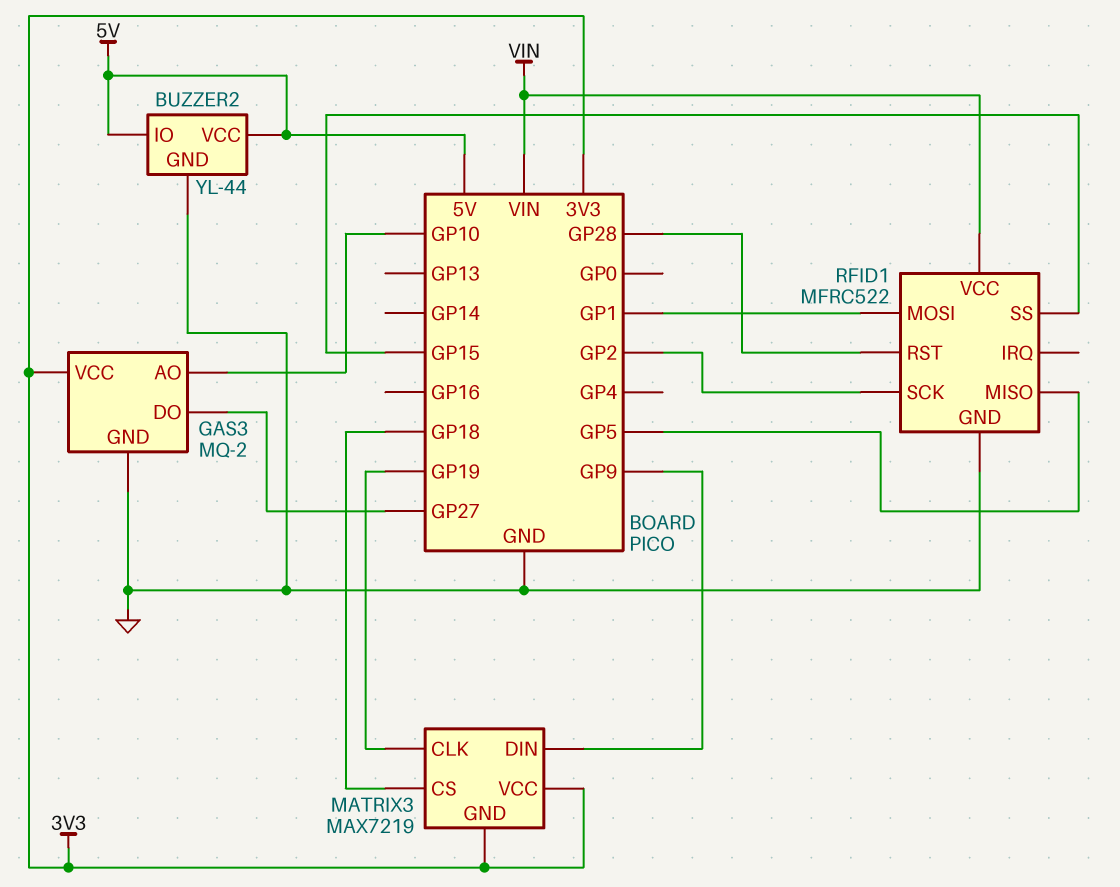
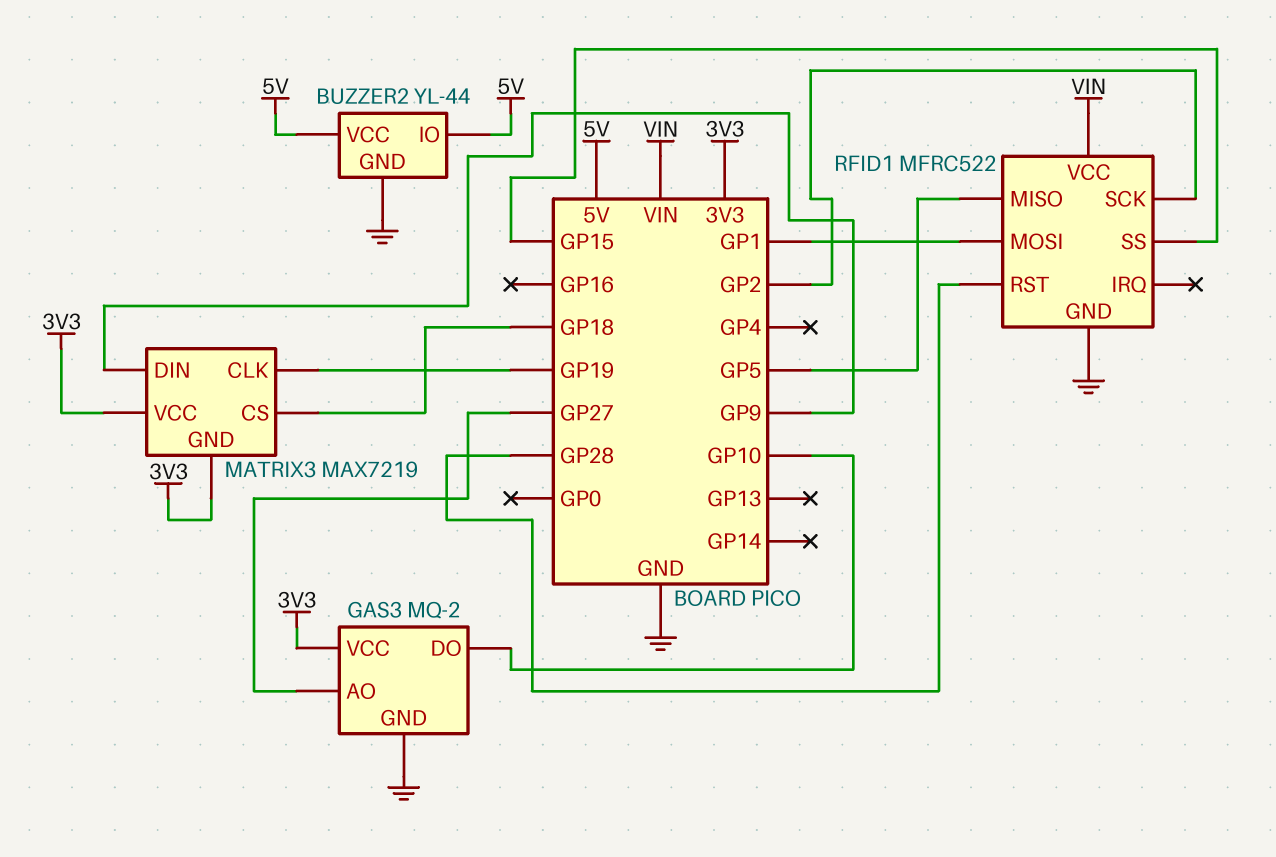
GAS3 pin AO: GP10 -> GP27
GAS3 pin DO: GP27 -> GP10

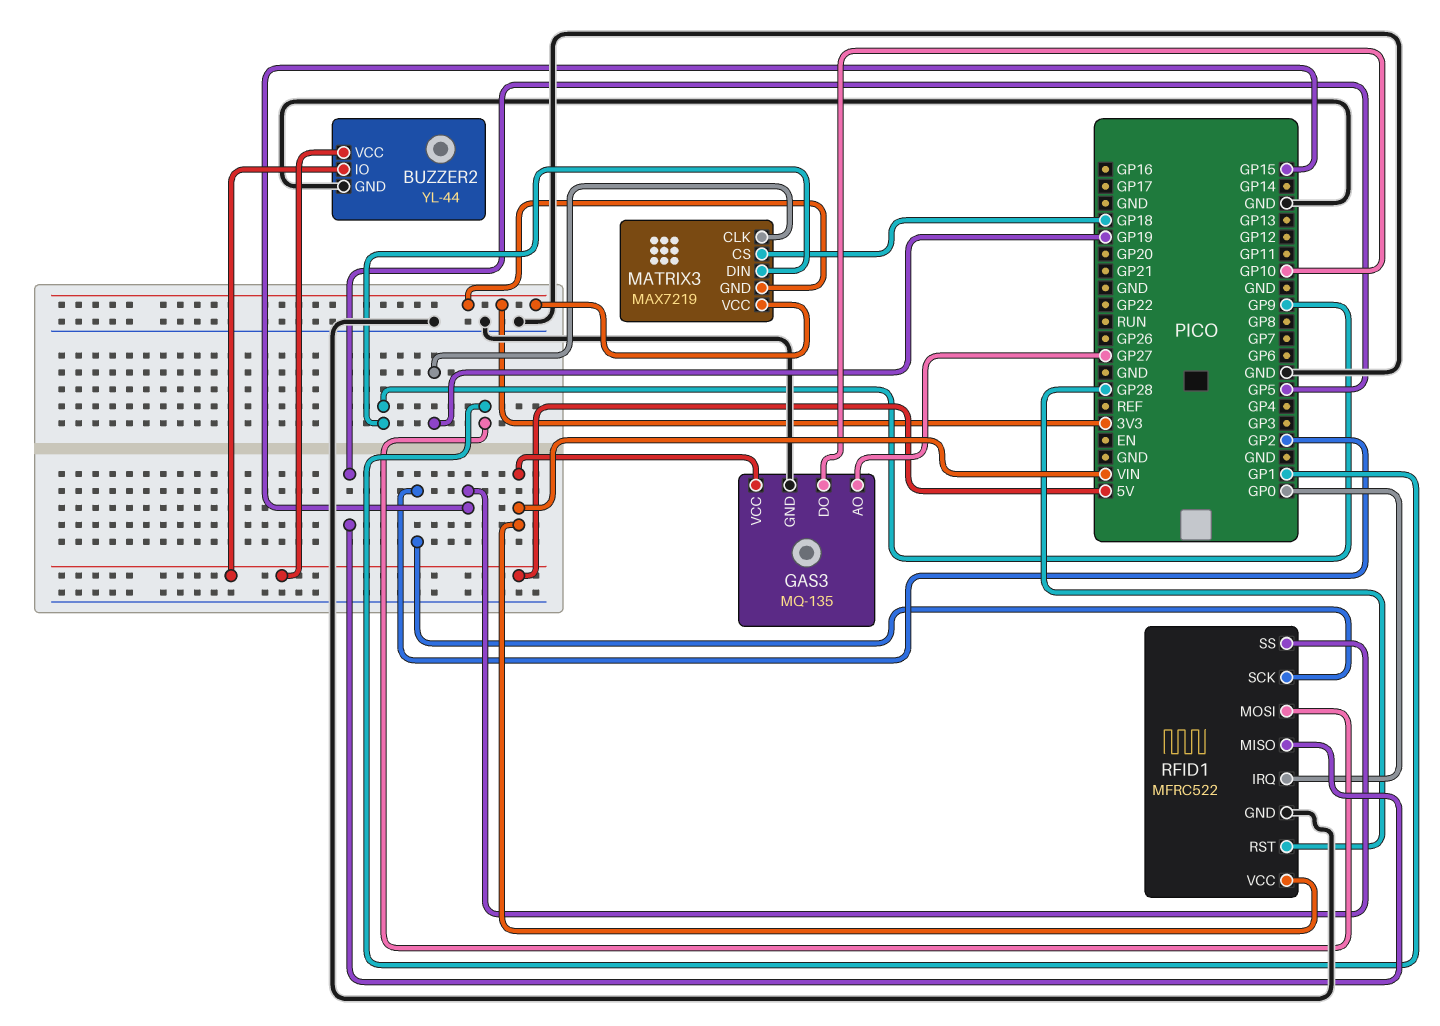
GAS3: MQ-2 -> MQ-135
GAS3 pin VCC: 3V3 -> VIN
RFID1 pin IRQ: none -> GP0

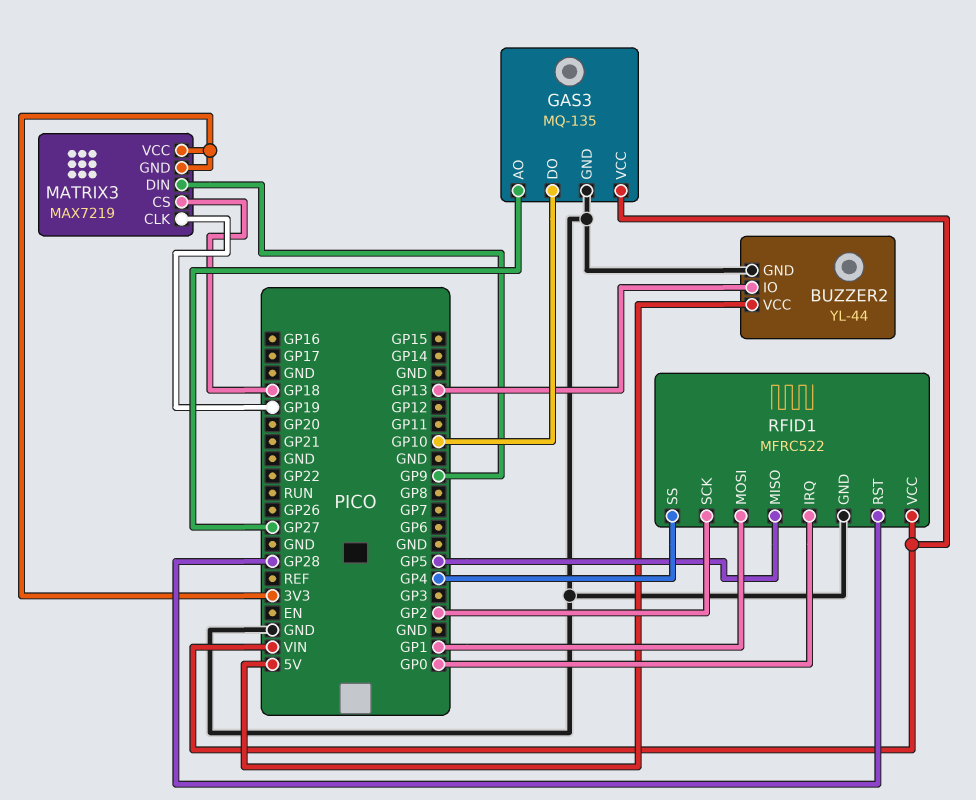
BUZZER2 pin IO: 5V -> GP13
RFID1 pin SS: GP15 -> GP4

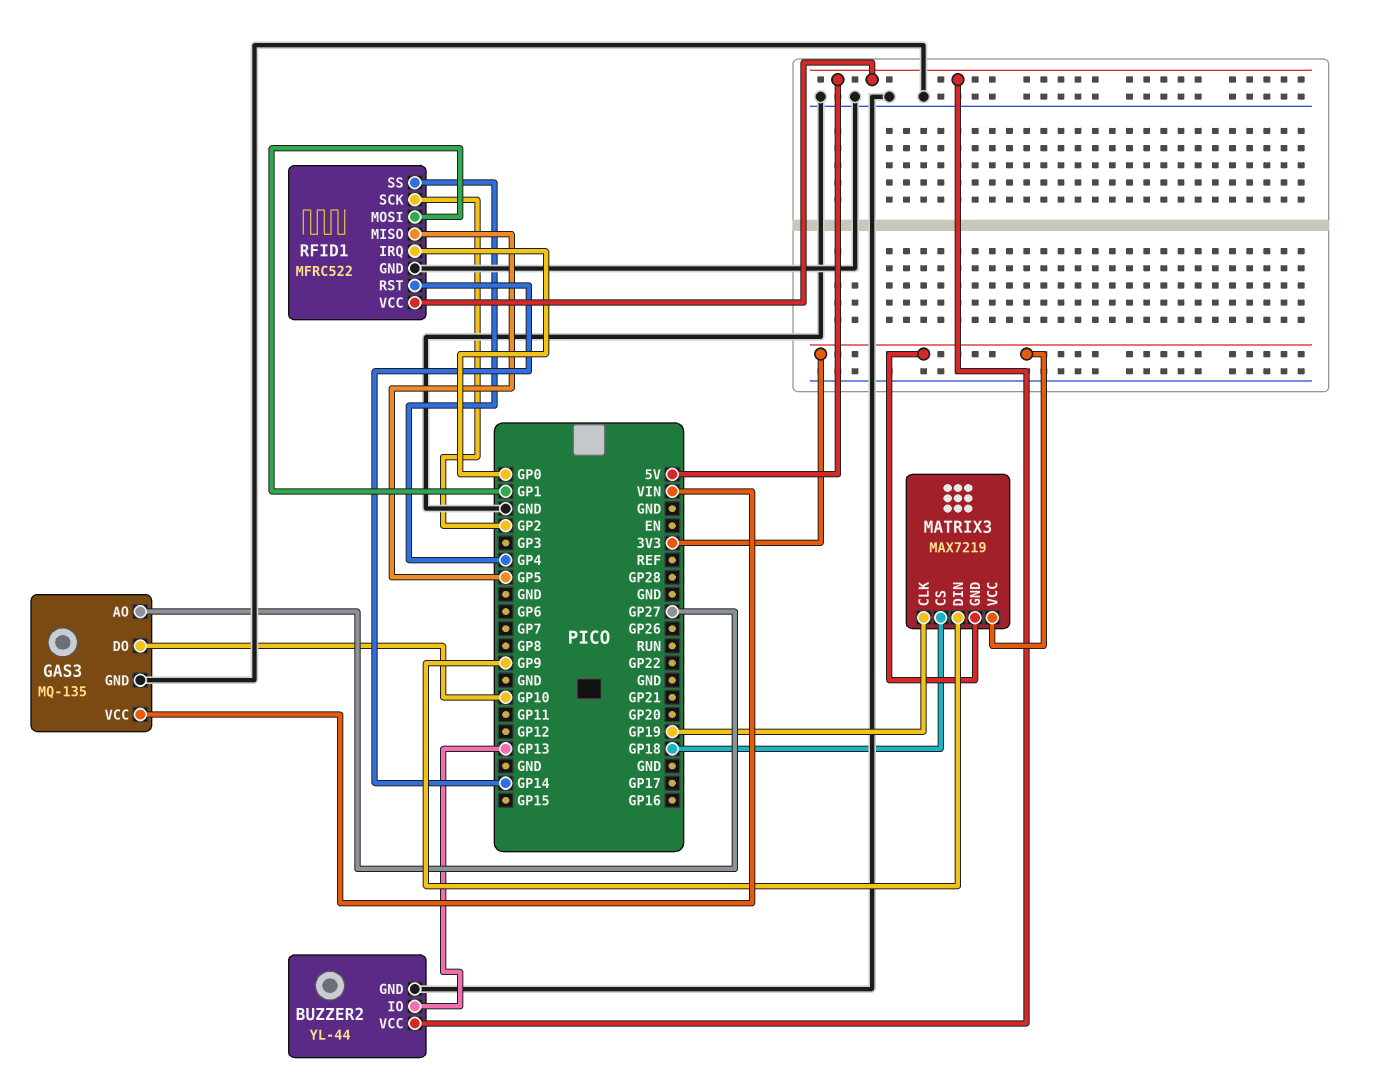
RFID1 pin RST: GP28 -> GP14
RFID1 pin VCC: VIN -> 5V

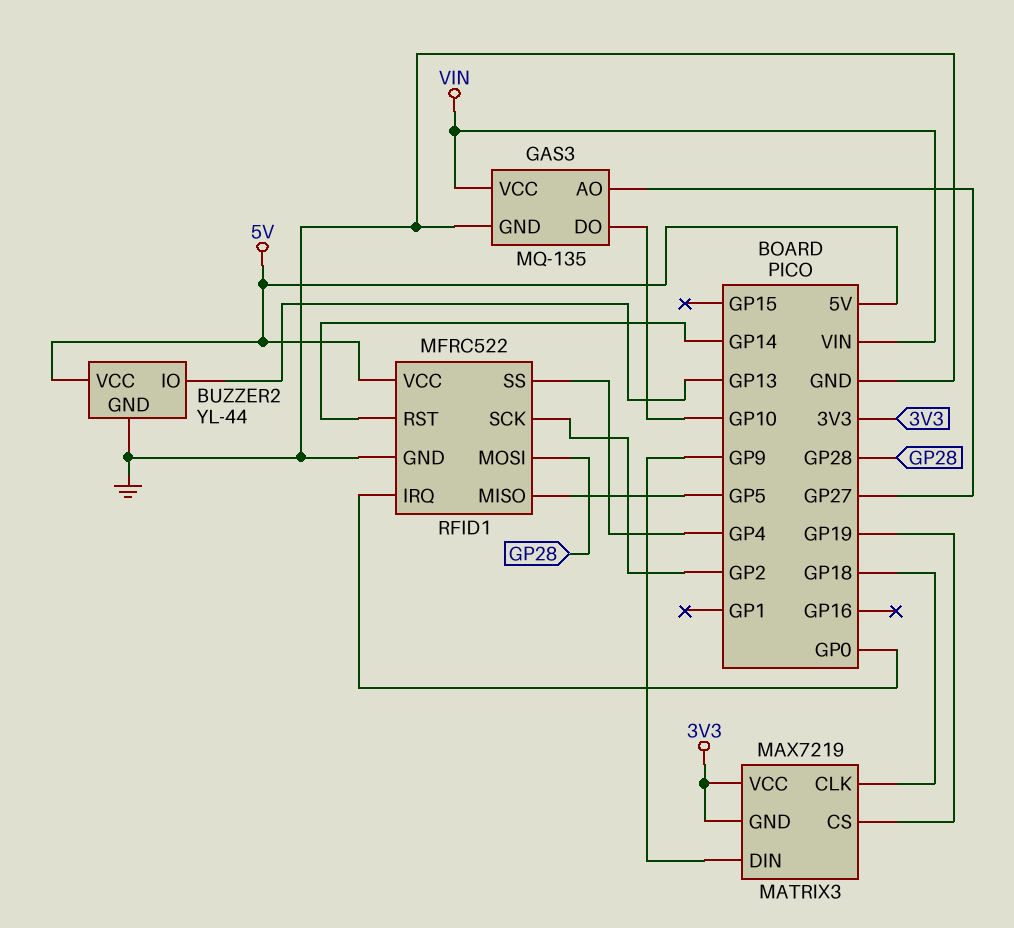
MATRIX3 pin CLK: GP19 -> GP18
MATRIX3 pin CS: GP18 -> GP19
RFID1 pin MOSI: GP1 -> GP28

